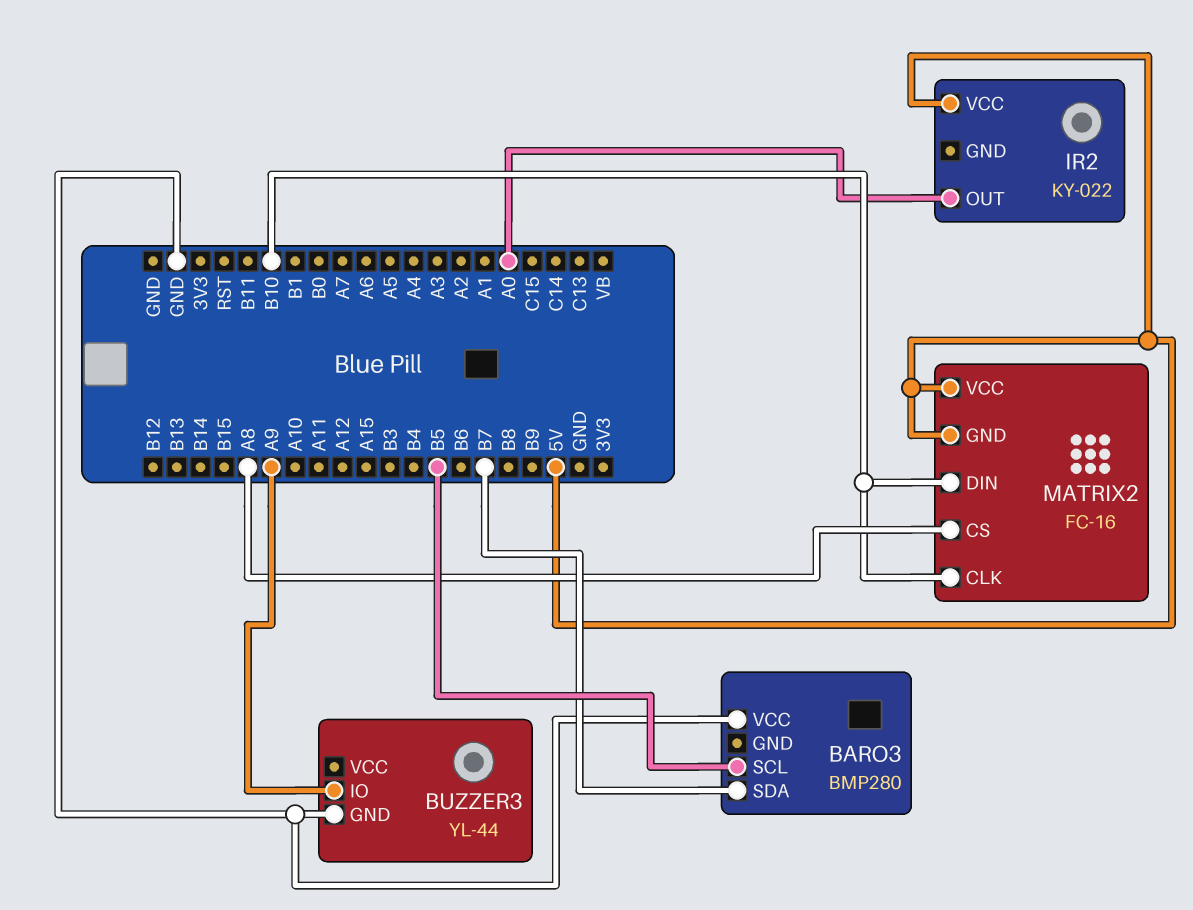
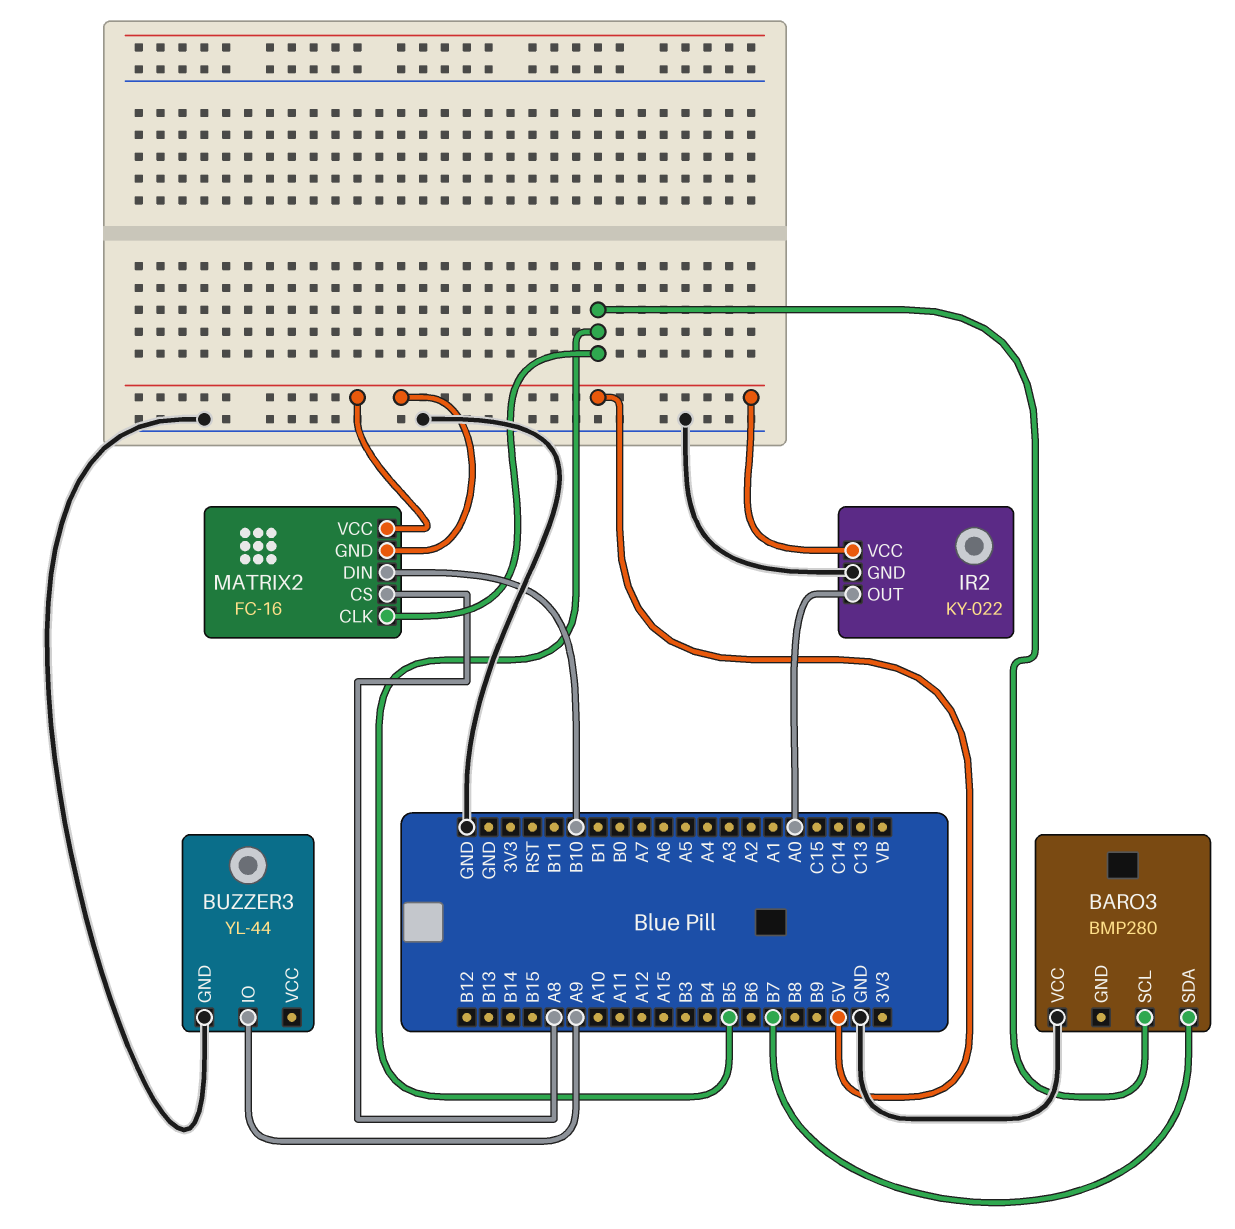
IR2 pin GND: none -> GND
MATRIX2 pin CLK: B10 -> B5

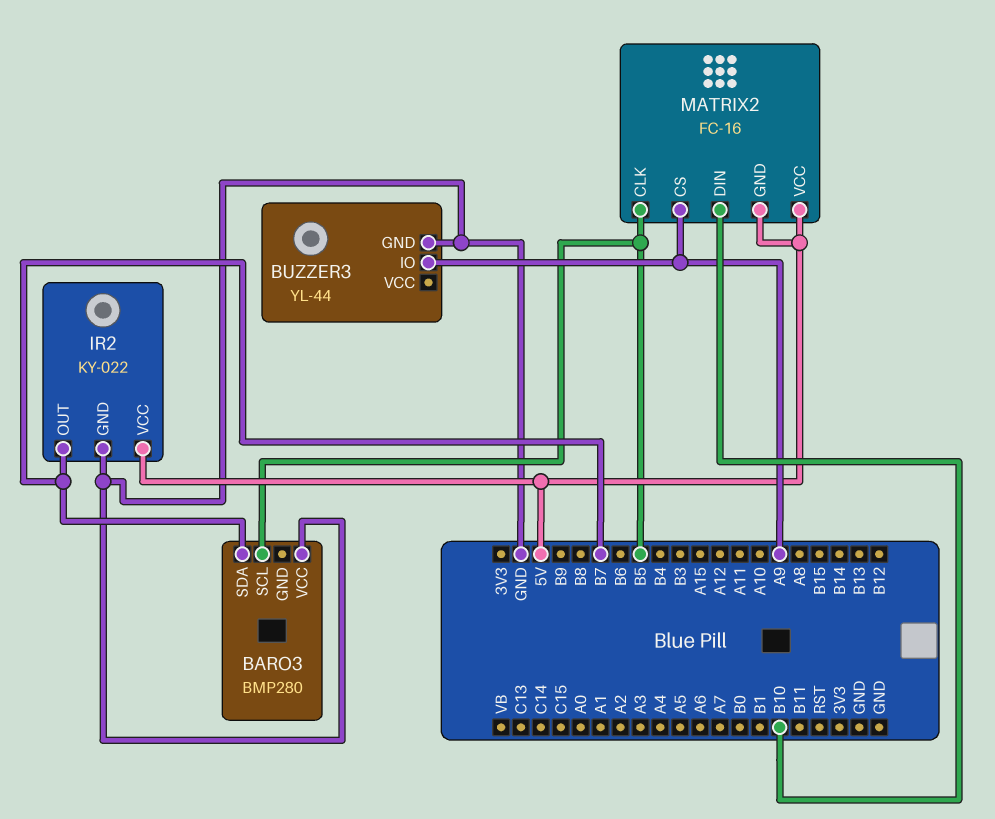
IR2 pin OUT: A0 -> B7
MATRIX2 pin CS: A8 -> A9

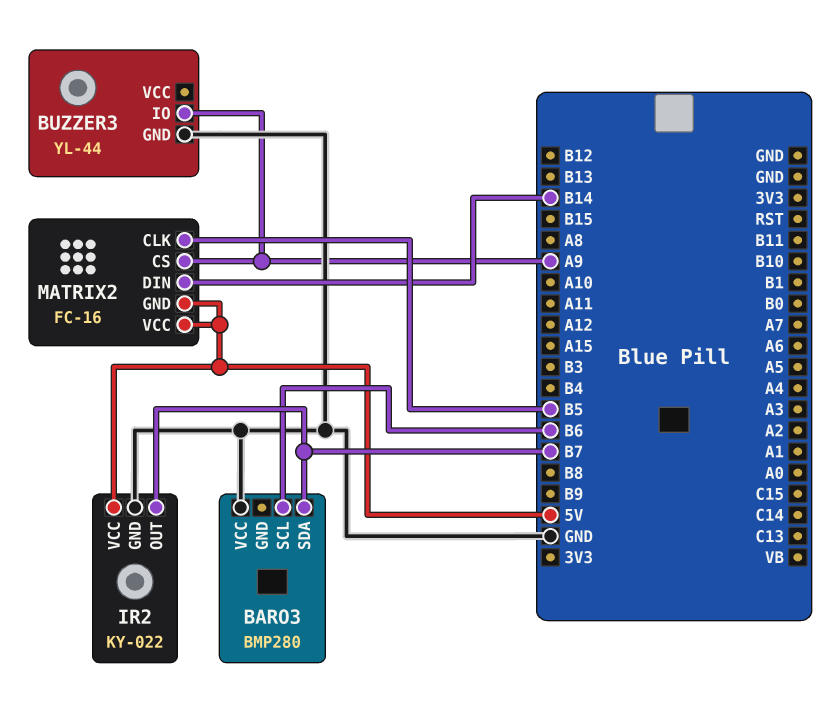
BARO3 pin SCL: B5 -> B6
MATRIX2 pin DIN: B10 -> B14

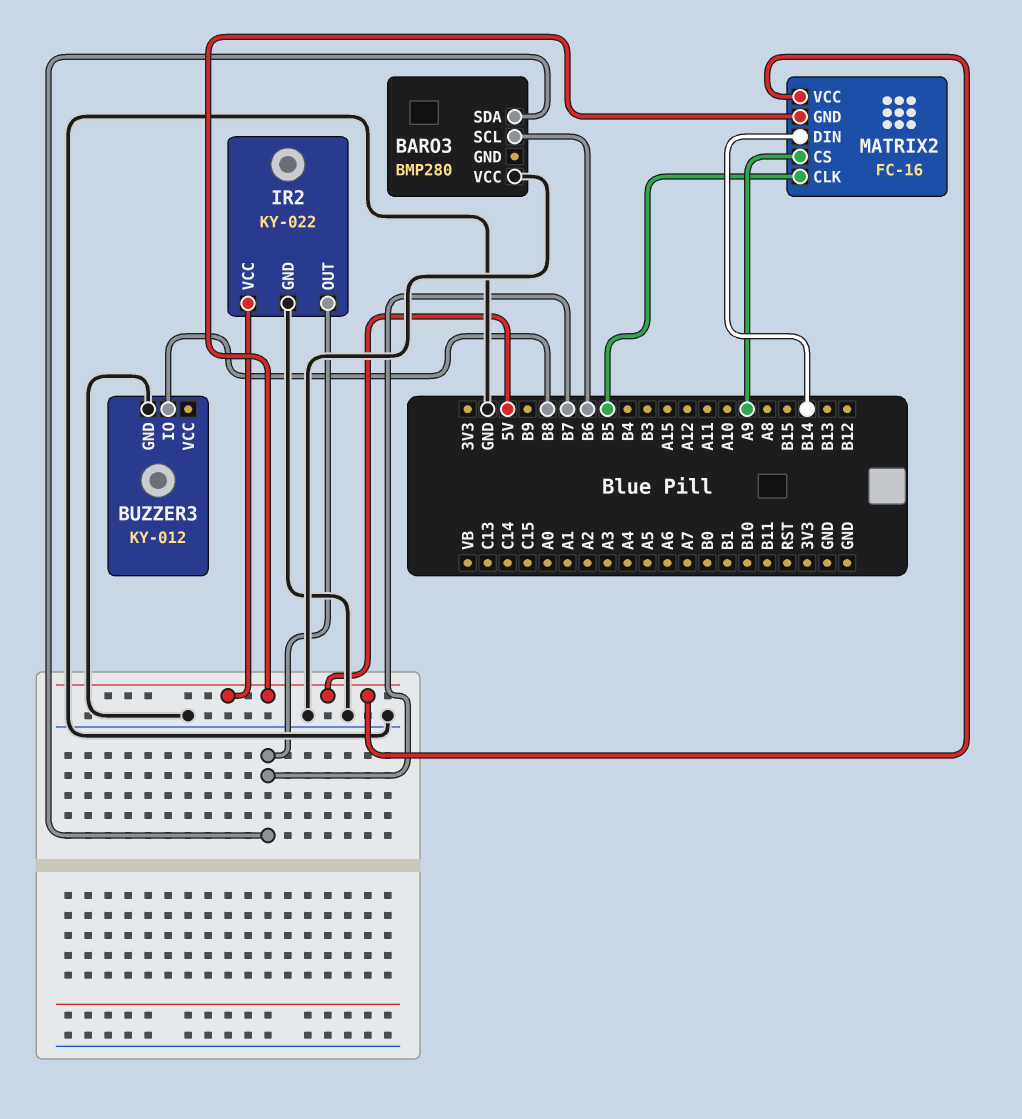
BUZZER3: YL-44 -> KY-012
BUZZER3 pin IO: A9 -> B8

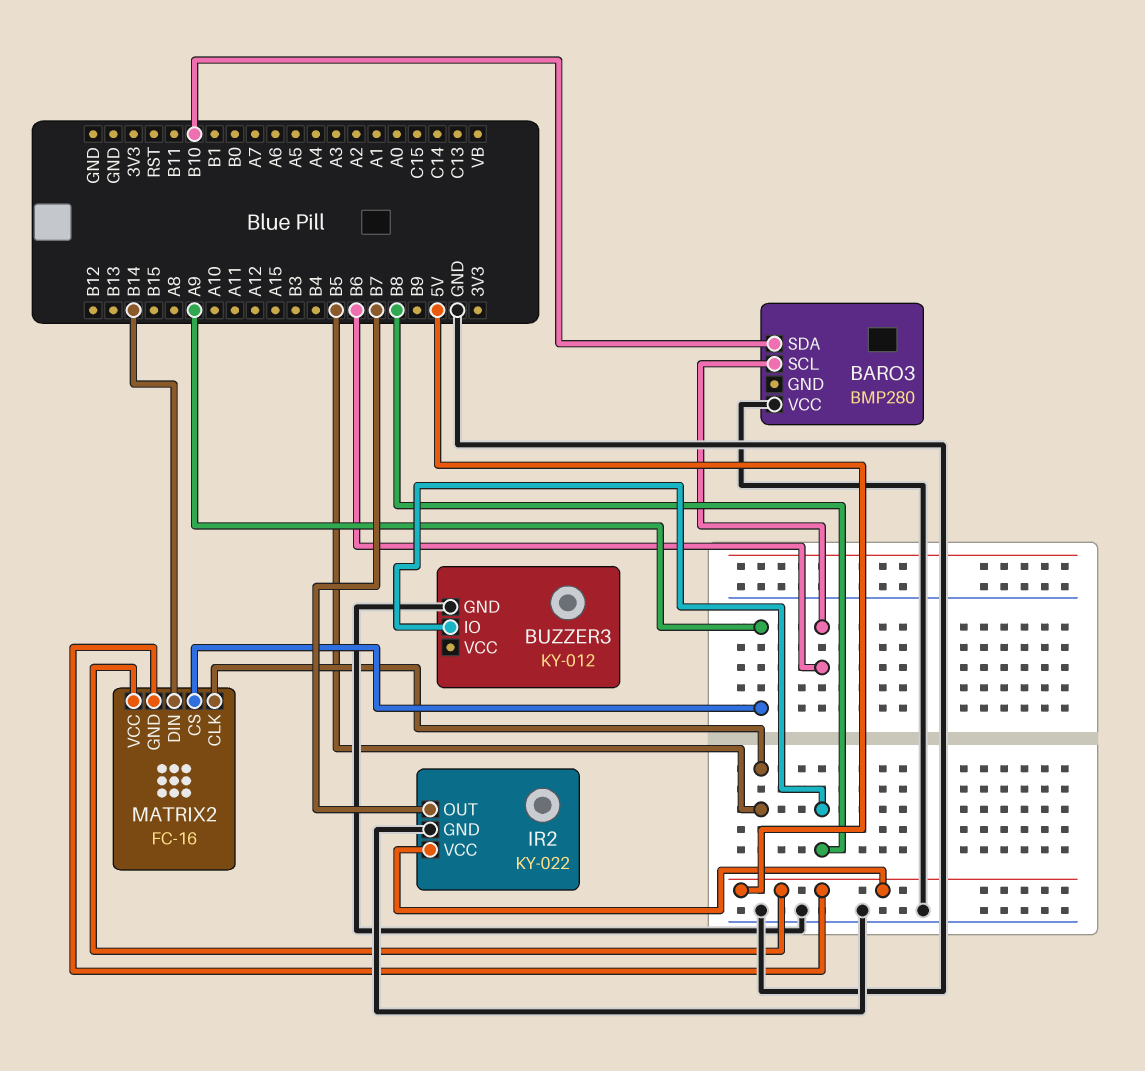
BARO3 pin SDA: B7 -> B10

